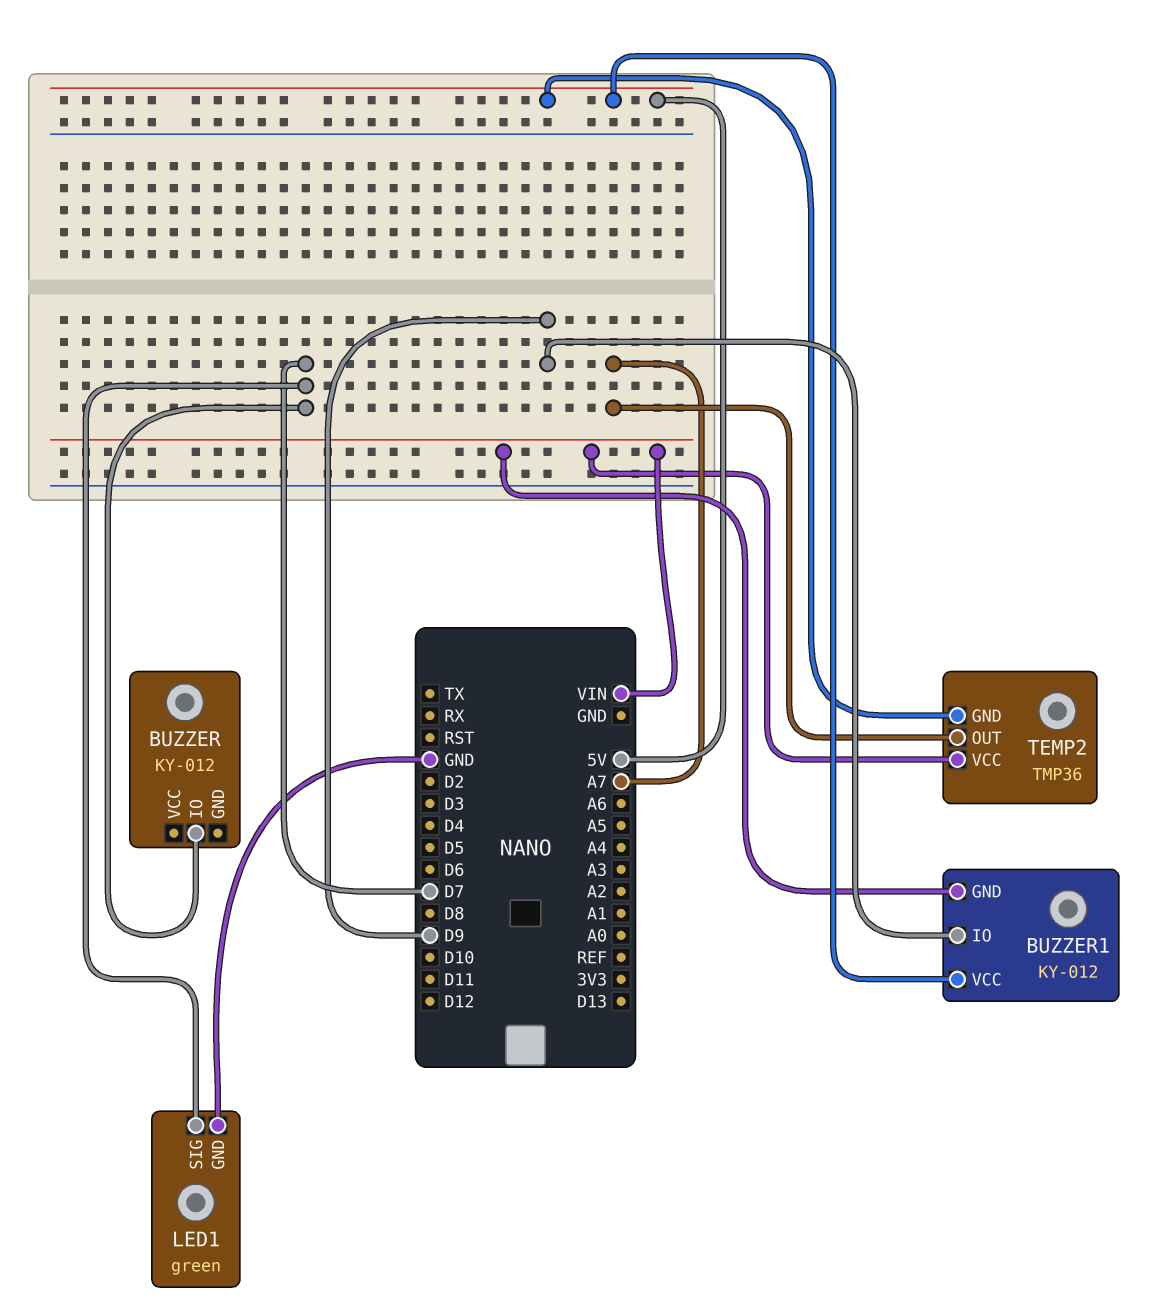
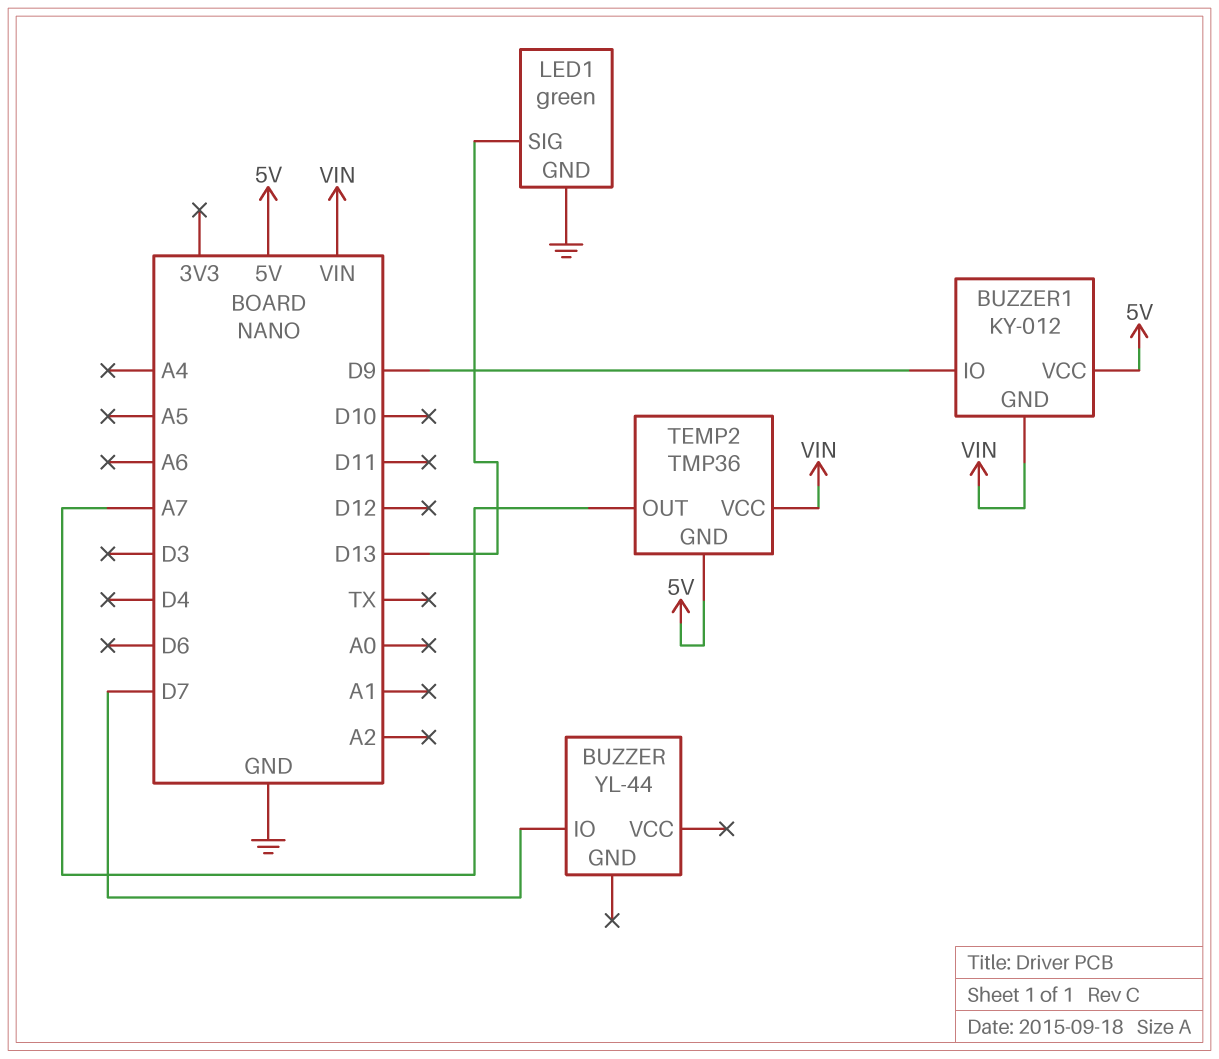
BUZZER: KY-012 -> YL-44
LED1 pin SIG: D7 -> D13

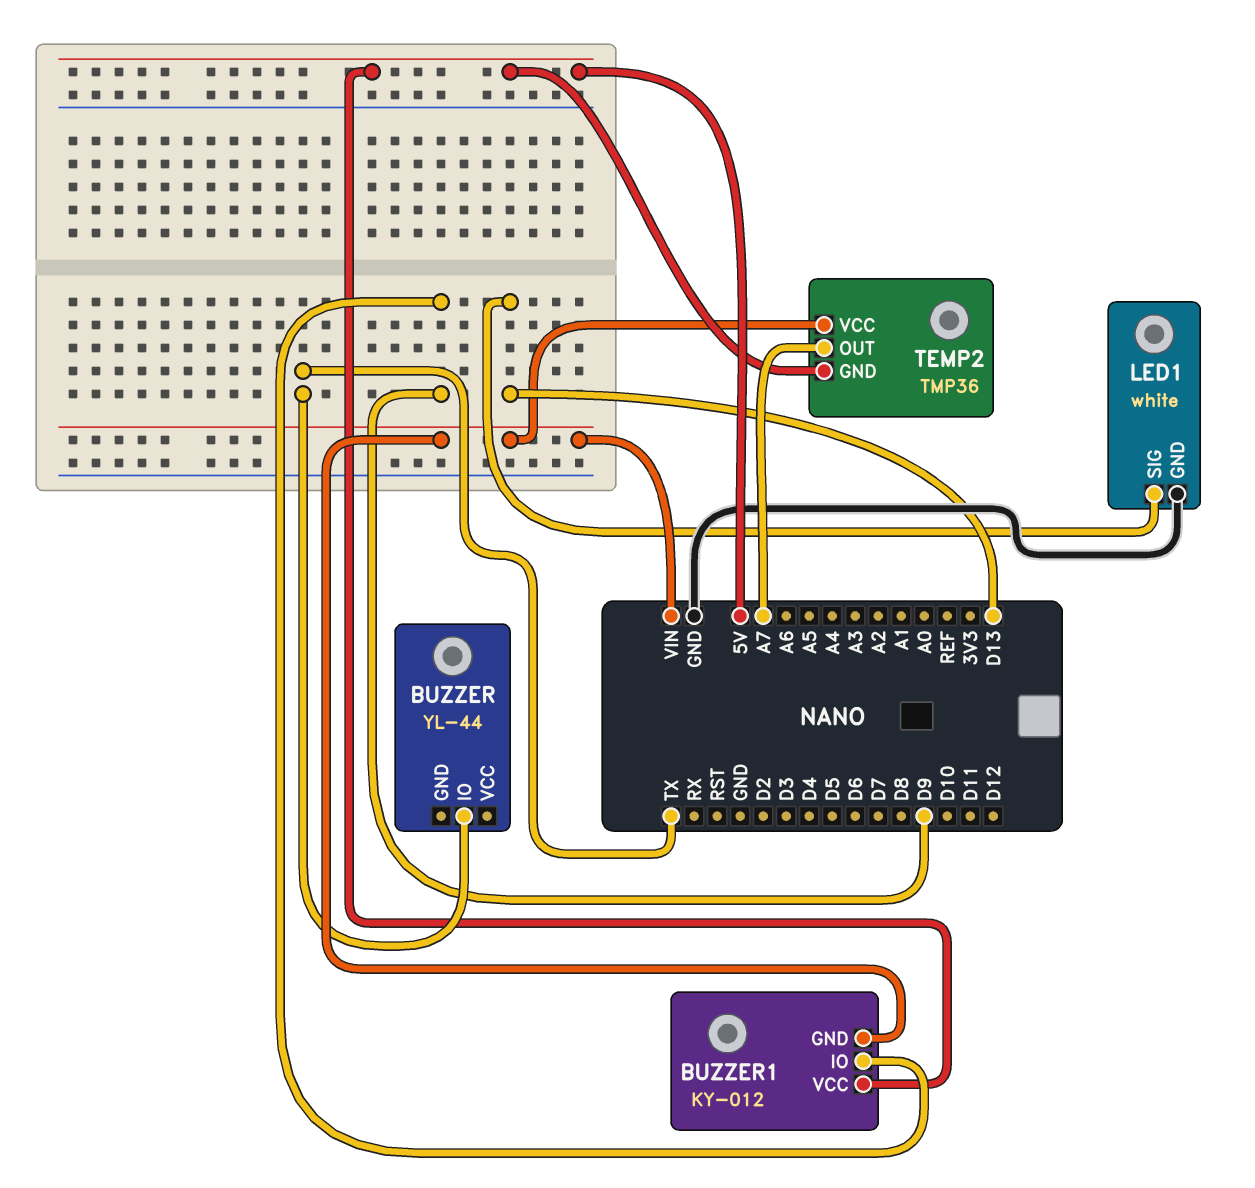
BUZZER pin IO: D7 -> TX
LED1: green -> white

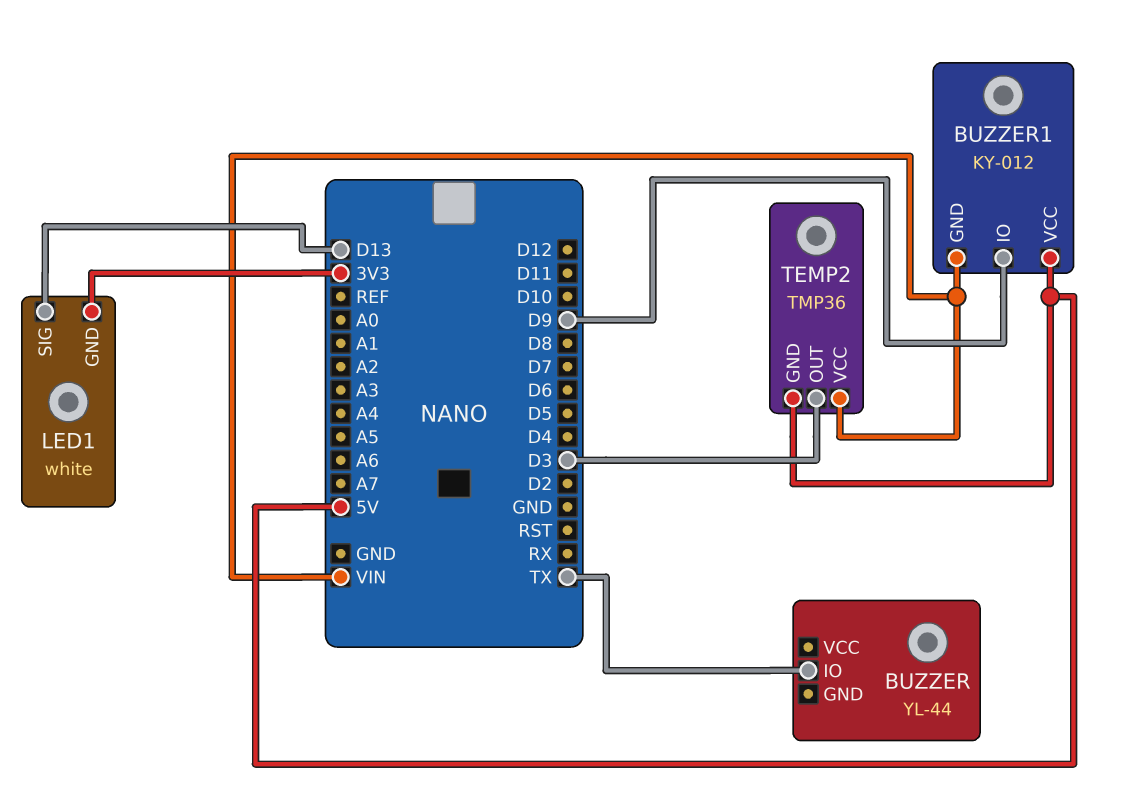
LED1 pin GND: GND -> 3V3
TEMP2 pin OUT: A7 -> D3

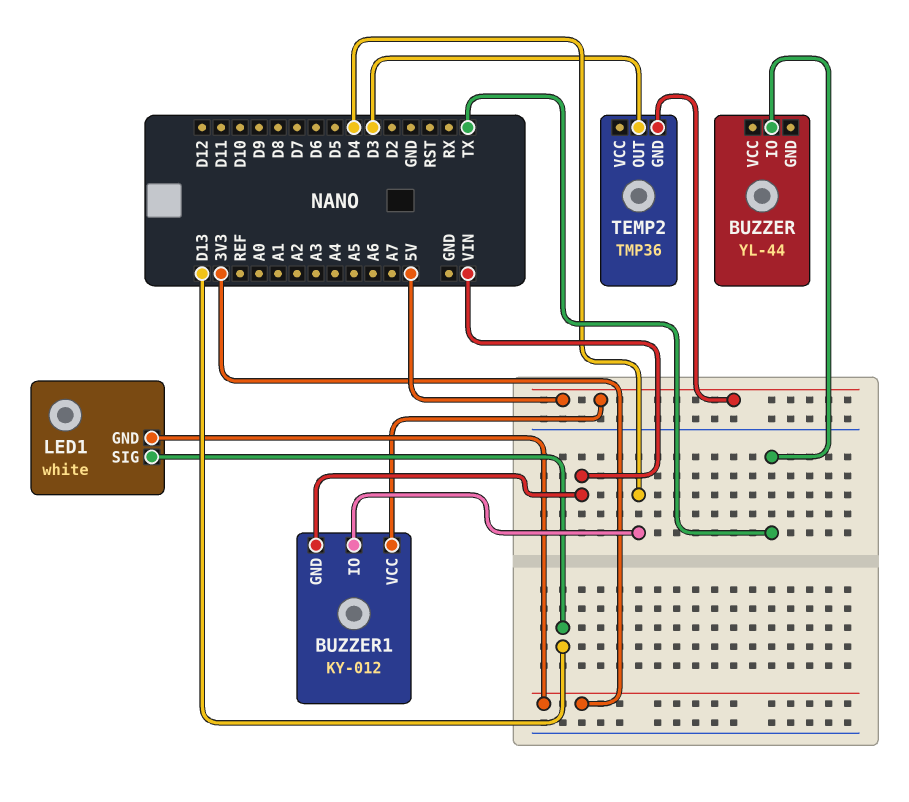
BUZZER1 pin IO: D9 -> D4
TEMP2 pin VCC: VIN -> none

